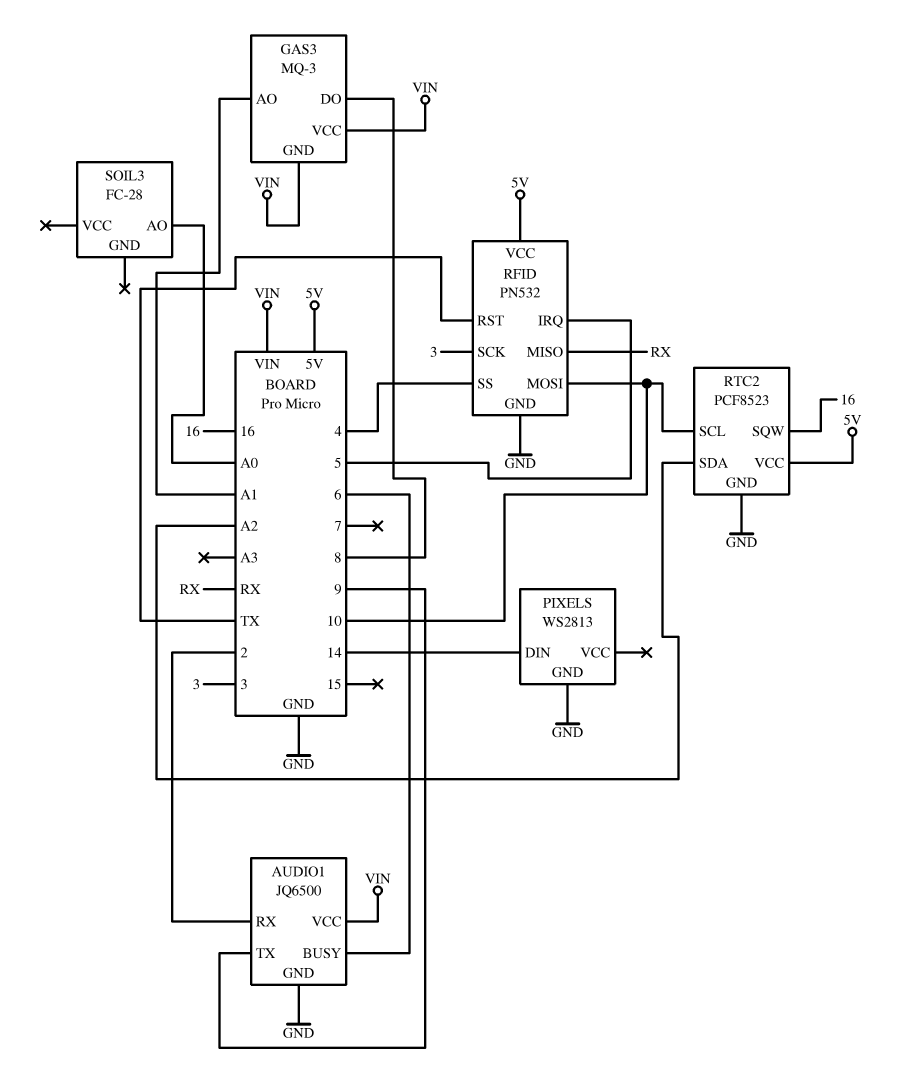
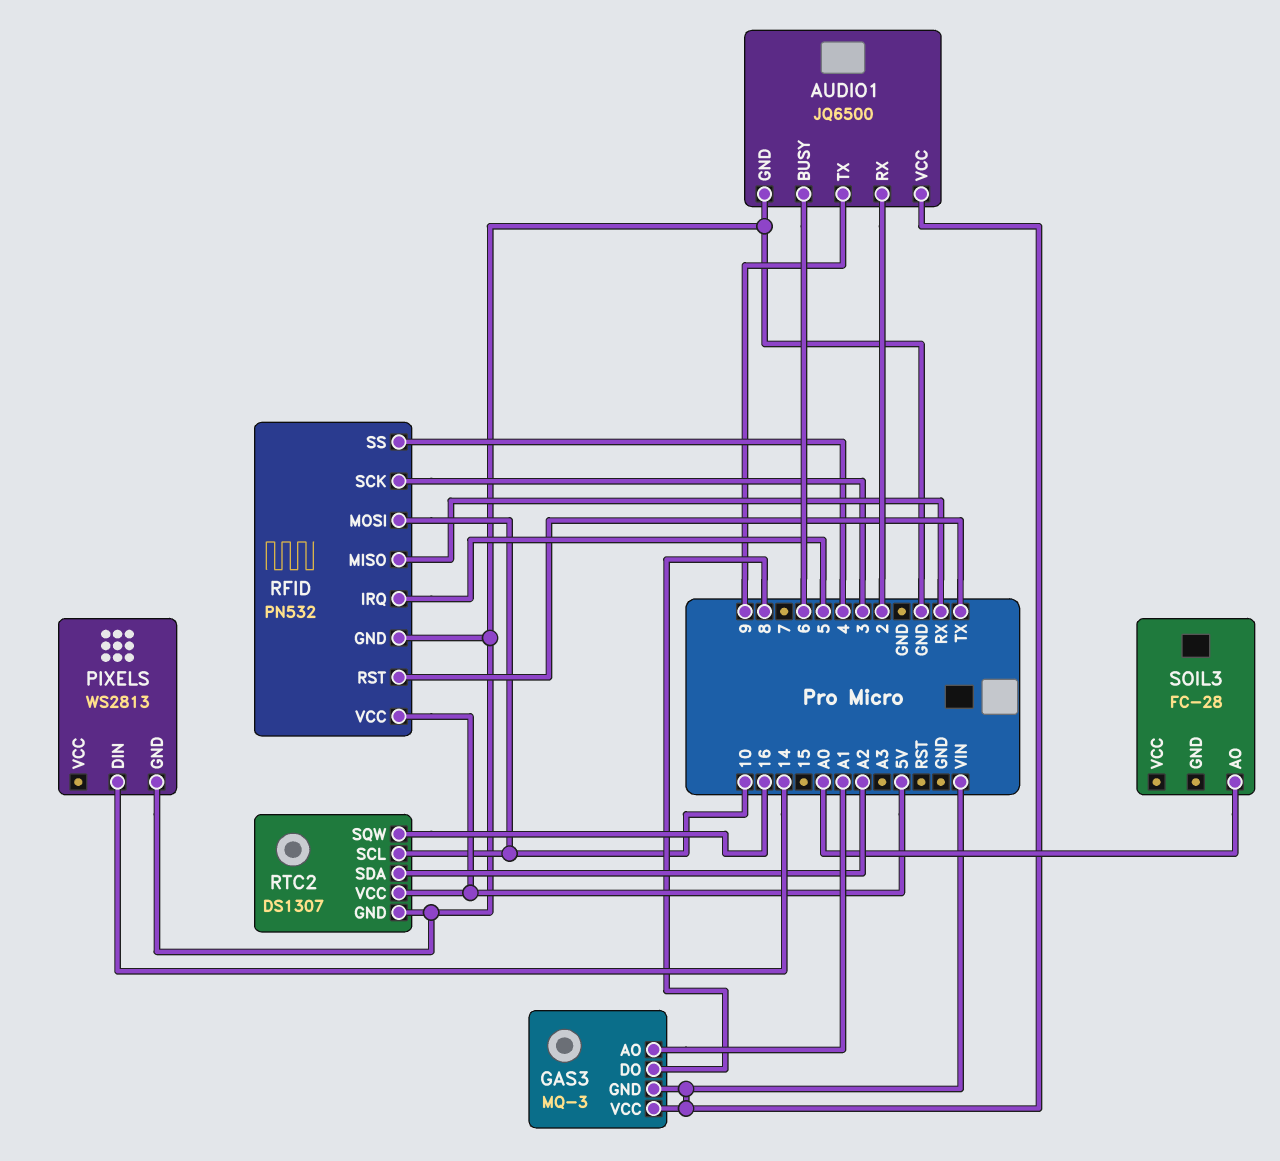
RTC2: PCF8523 -> DS1307

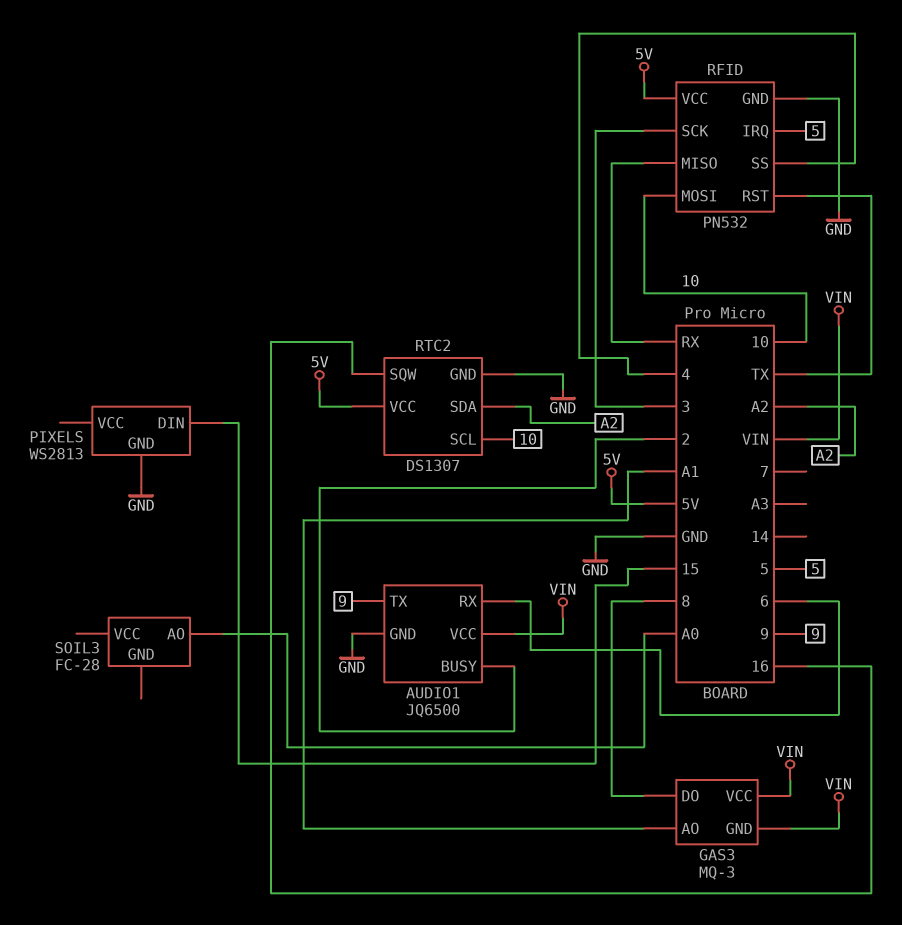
AUDIO1 pin BUSY: 6 -> 2
AUDIO1 pin RX: 2 -> 6
PIXELS pin DIN: 14 -> 15

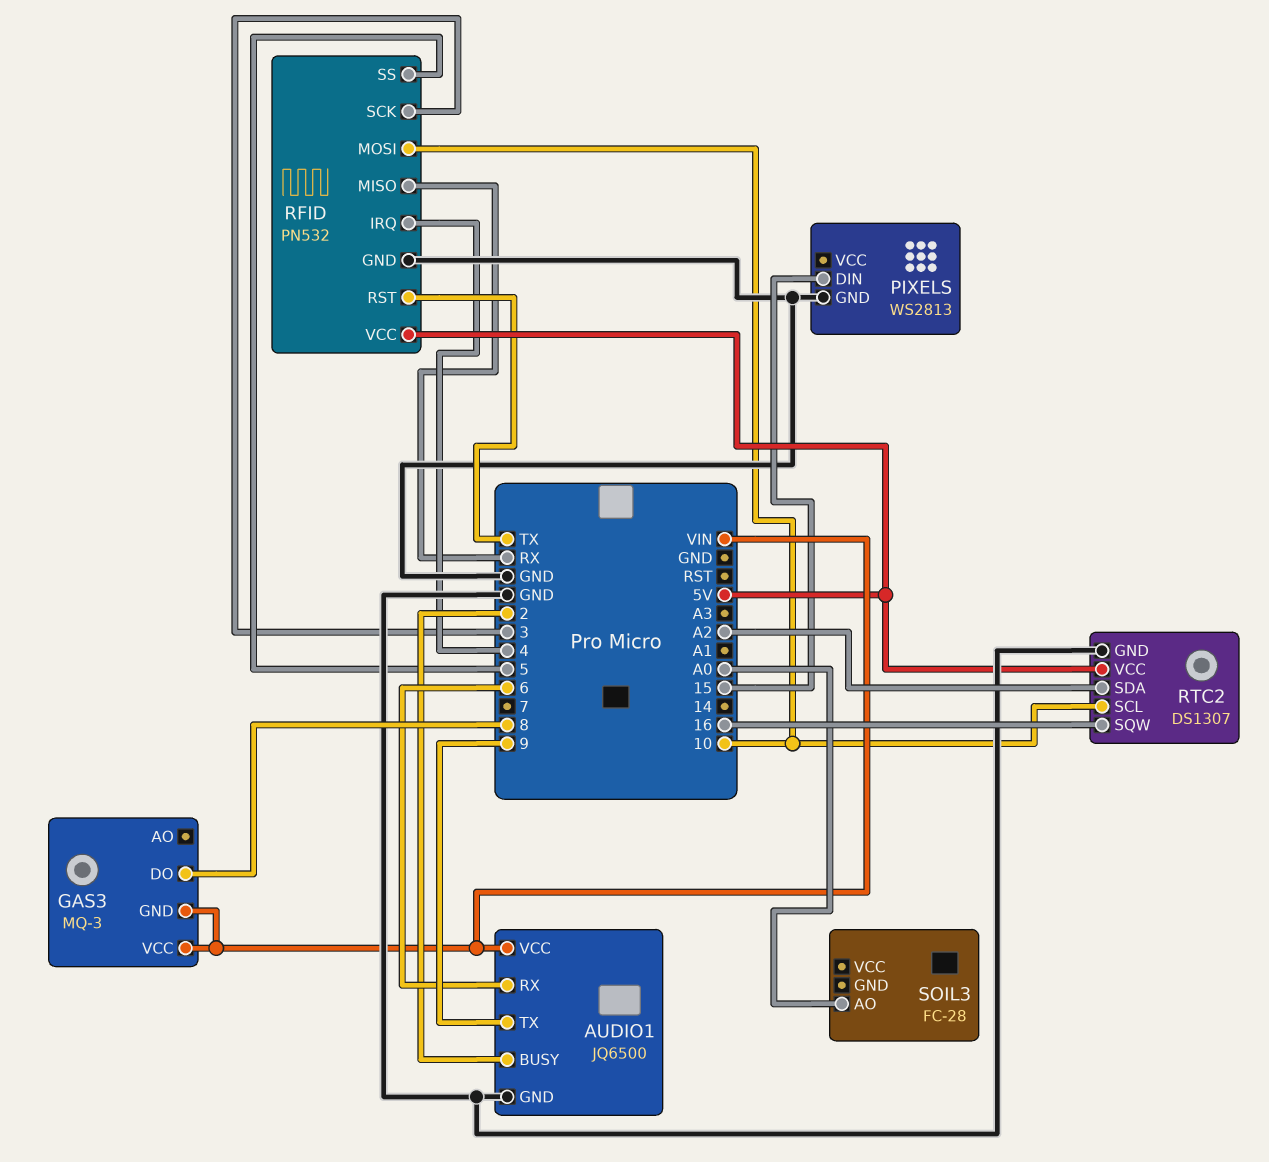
GAS3 pin AO: A1 -> none
RFID pin IRQ: 5 -> 4
RFID pin SS: 4 -> 5

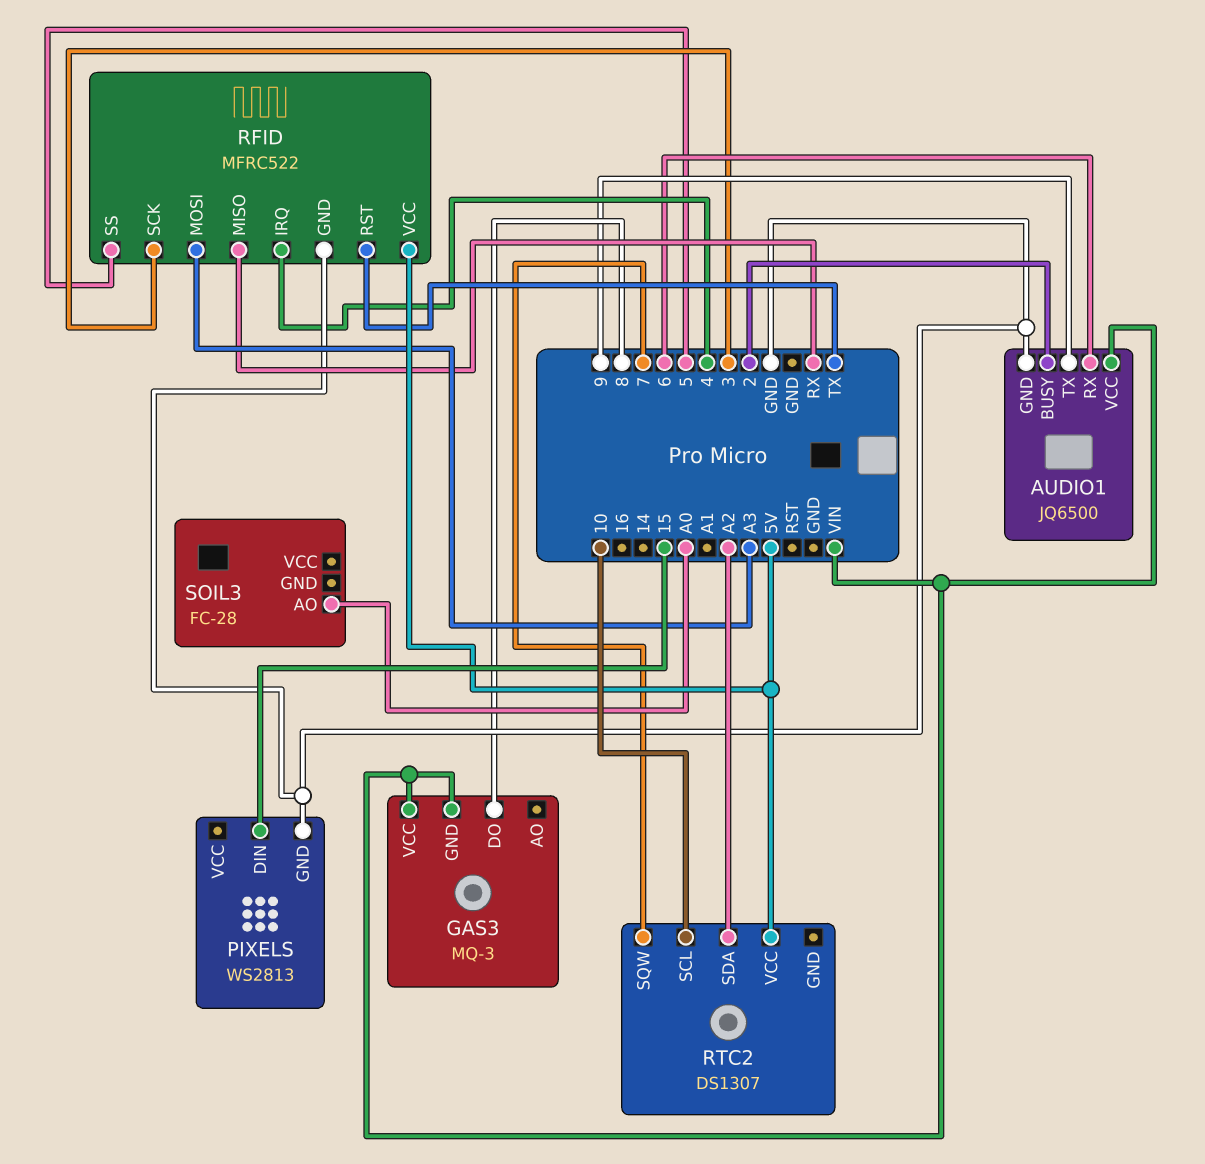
RFID: PN532 -> MFRC522
RFID pin MOSI: 10 -> A3
RTC2 pin GND: GND -> none
RTC2 pin SQW: 16 -> 7

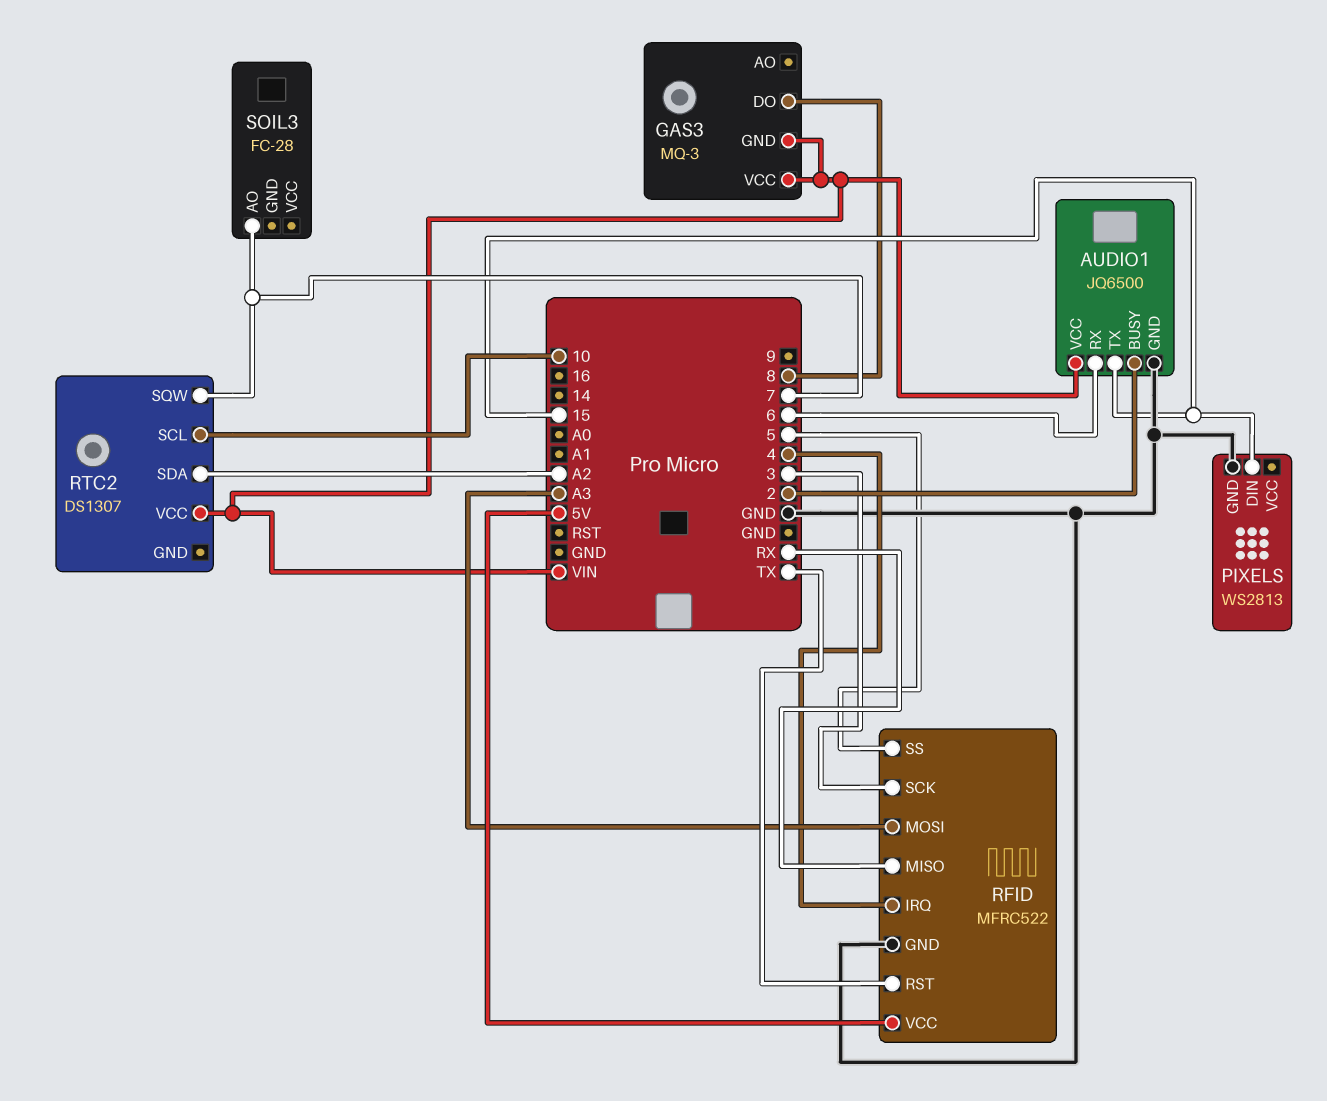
AUDIO1 pin TX: 9 -> 15
RTC2 pin VCC: 5V -> VIN
SOIL3 pin AO: A0 -> 7

